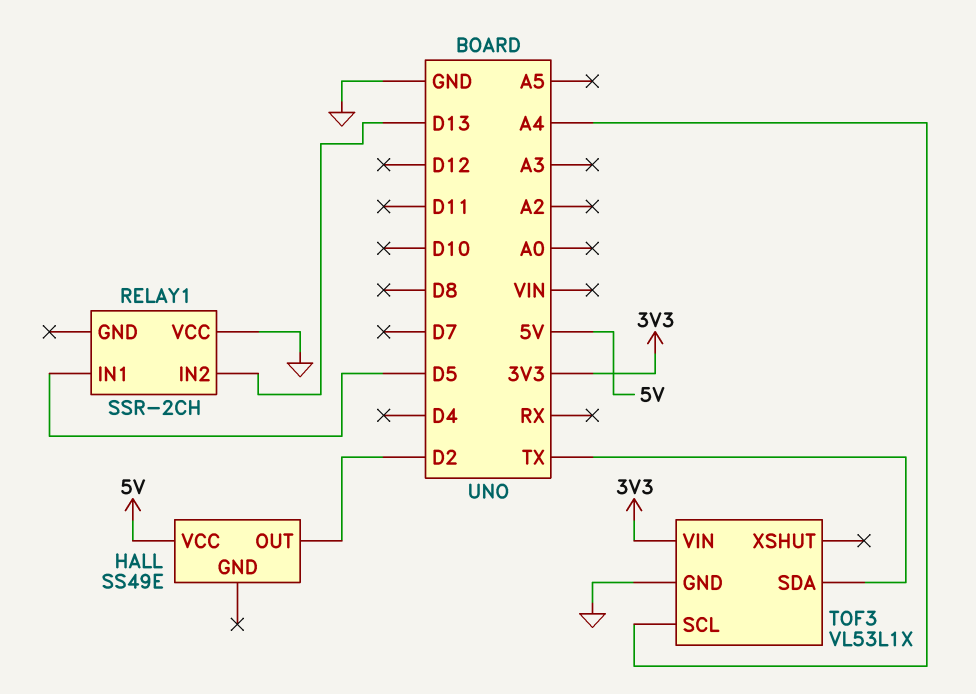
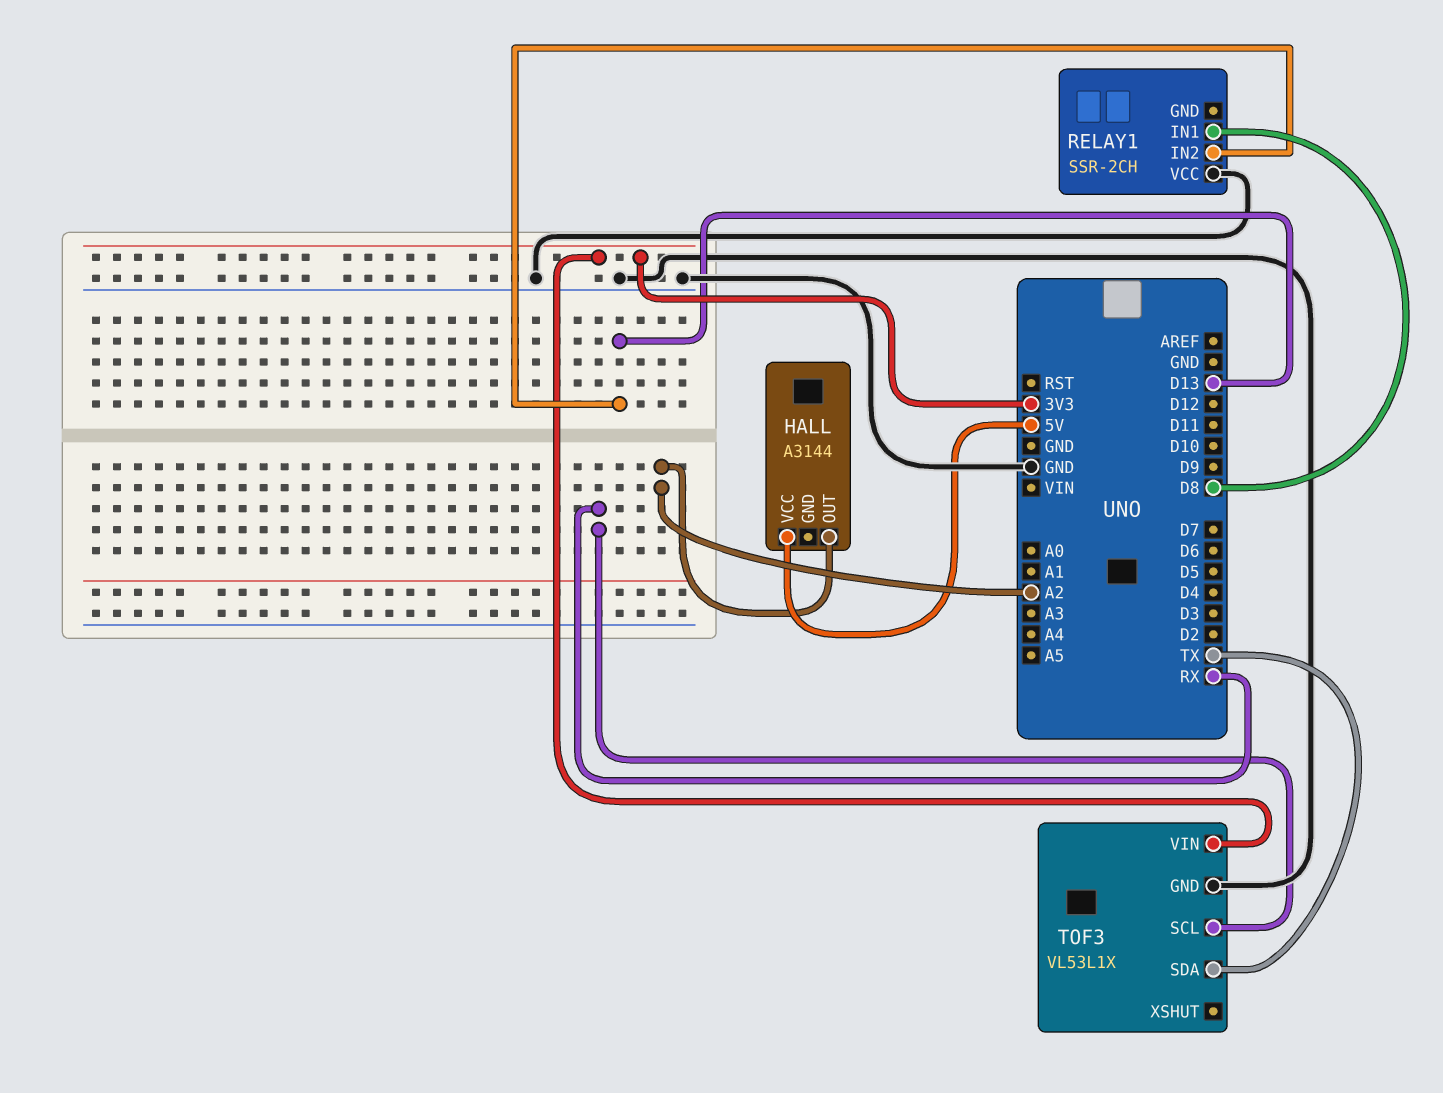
HALL: SS49E -> A3144
HALL pin OUT: D2 -> A2
RELAY1 pin IN1: D5 -> D8
TOF3 pin SCL: A4 -> RX

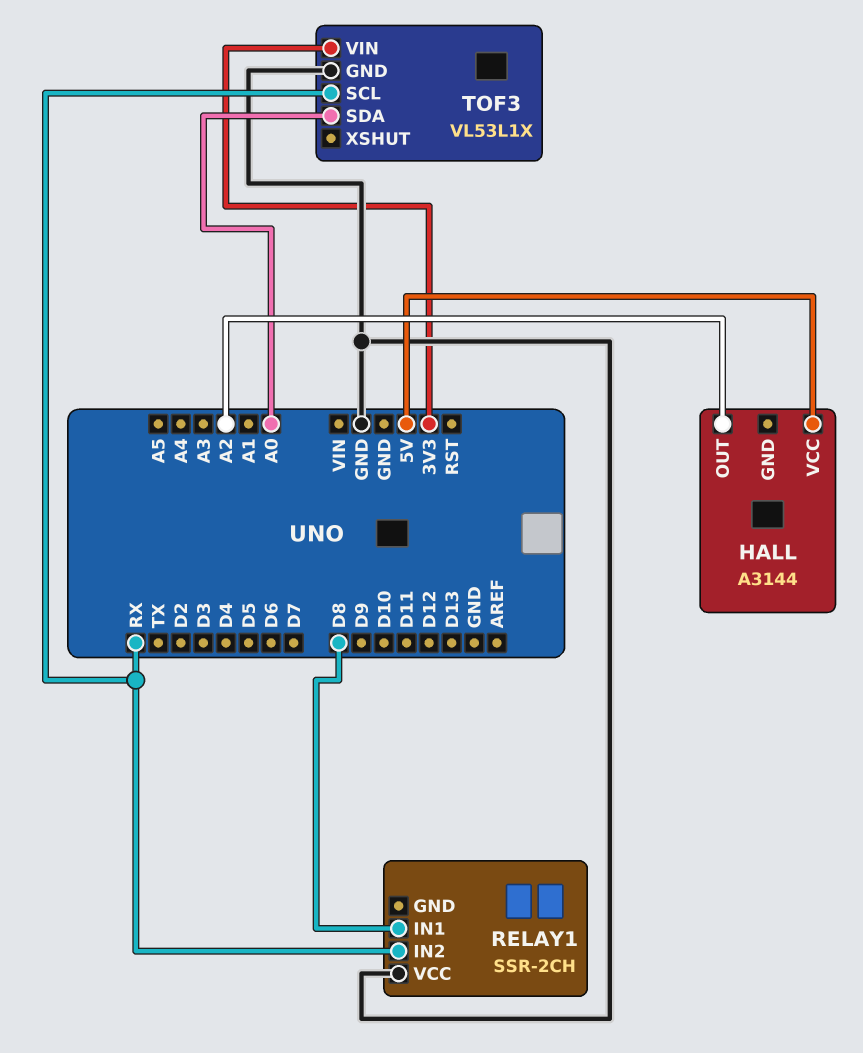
RELAY1 pin IN2: D13 -> RX
TOF3 pin SDA: TX -> A0

